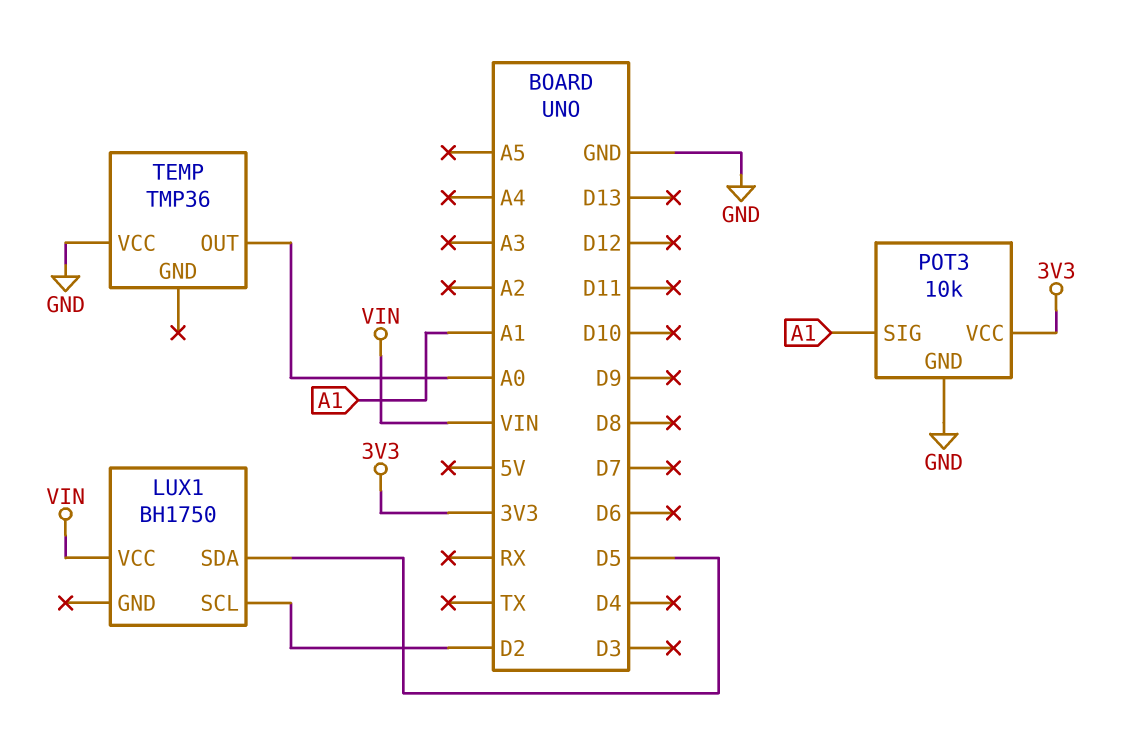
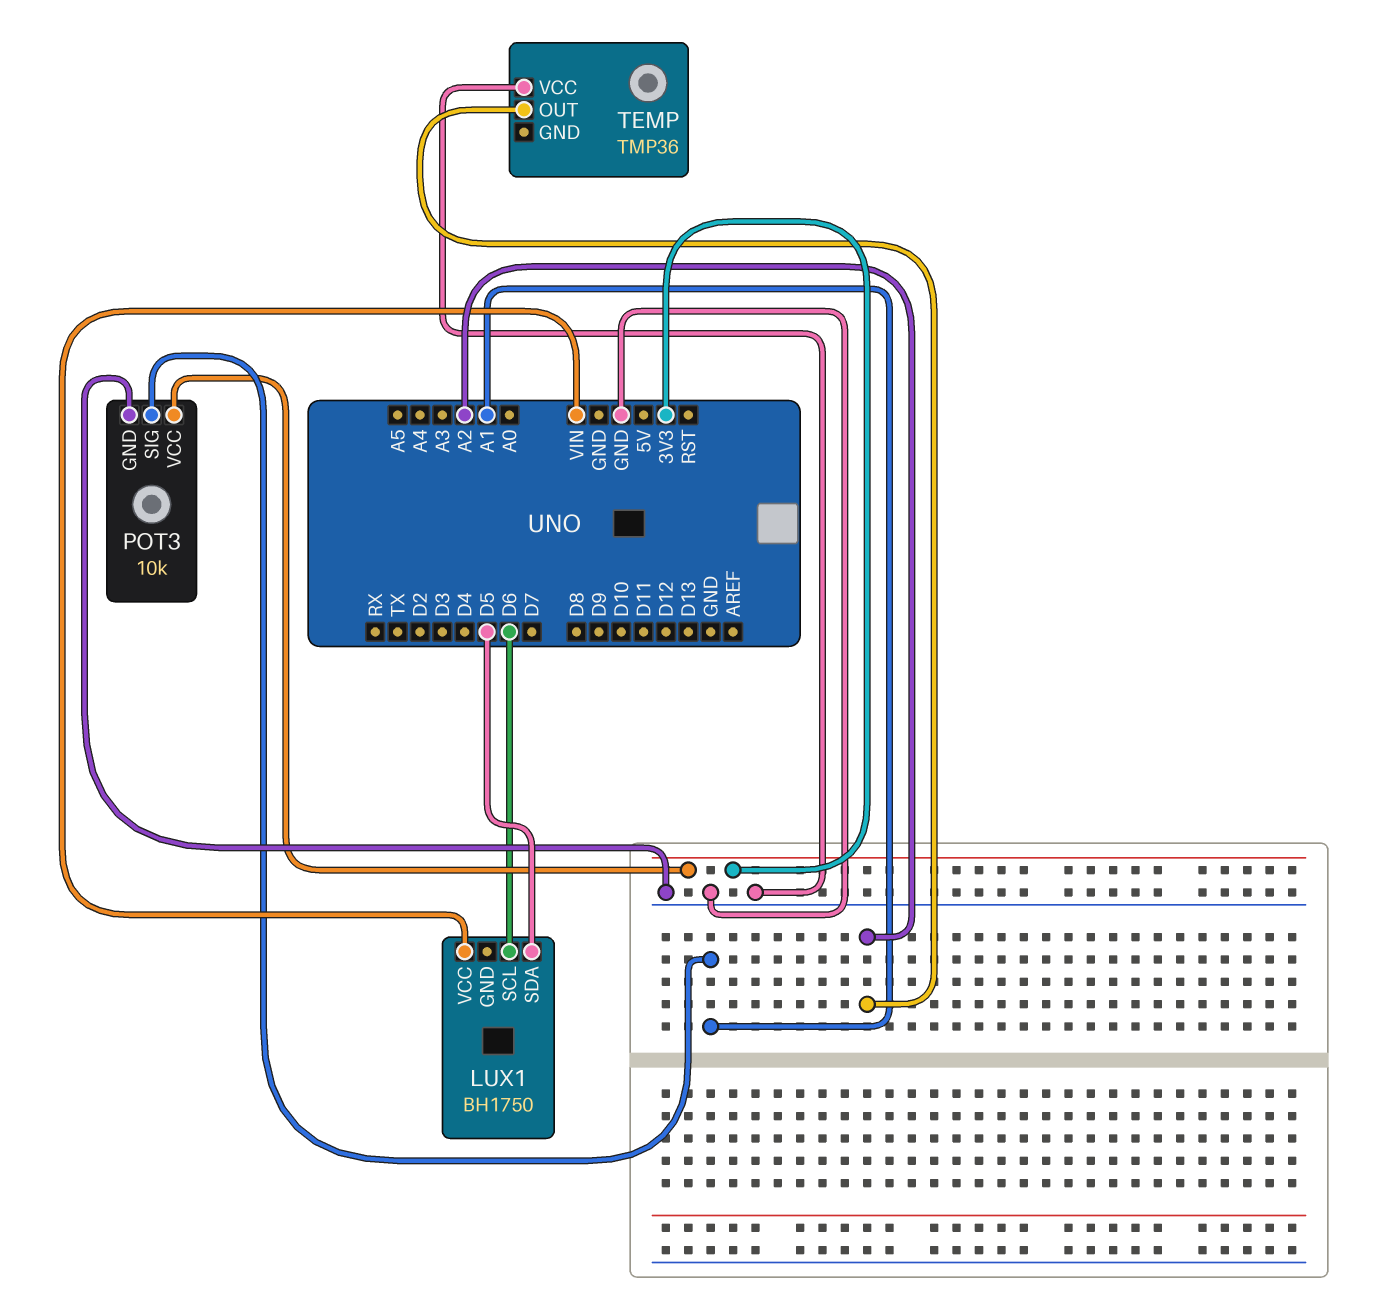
LUX1 pin SCL: D2 -> D6
TEMP pin OUT: A0 -> A2

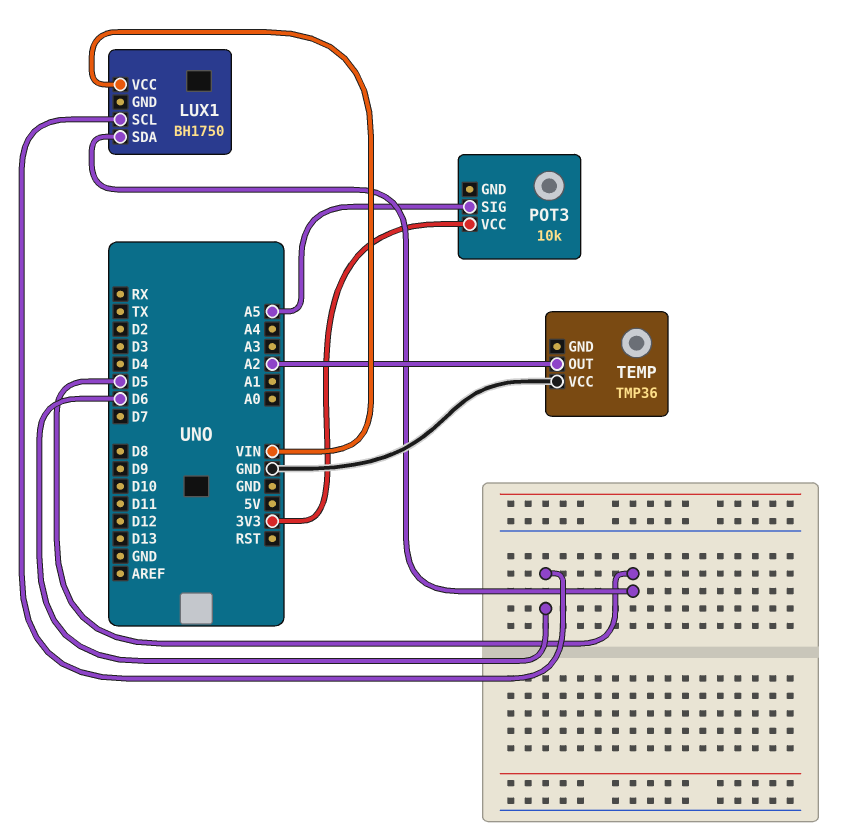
POT3 pin GND: GND -> none
POT3 pin SIG: A1 -> A5

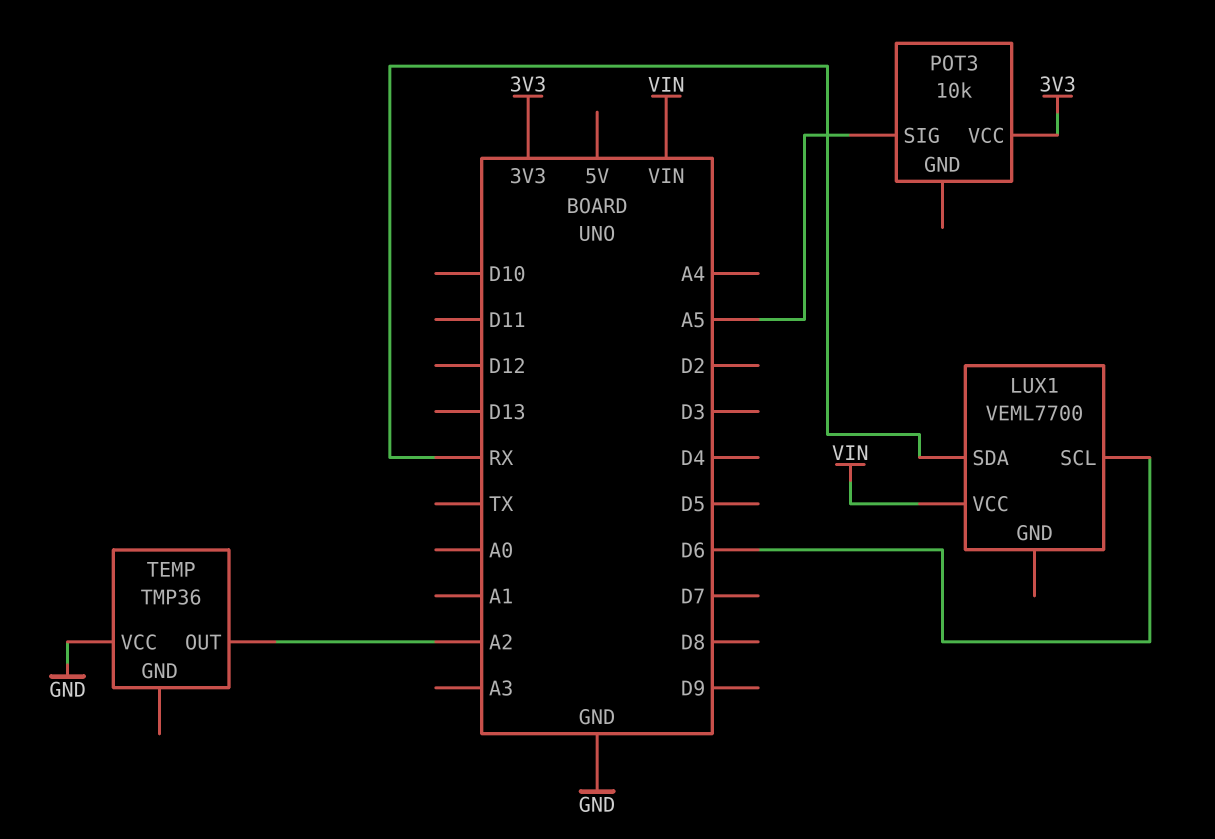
LUX1: BH1750 -> VEML7700
LUX1 pin SDA: D5 -> RX

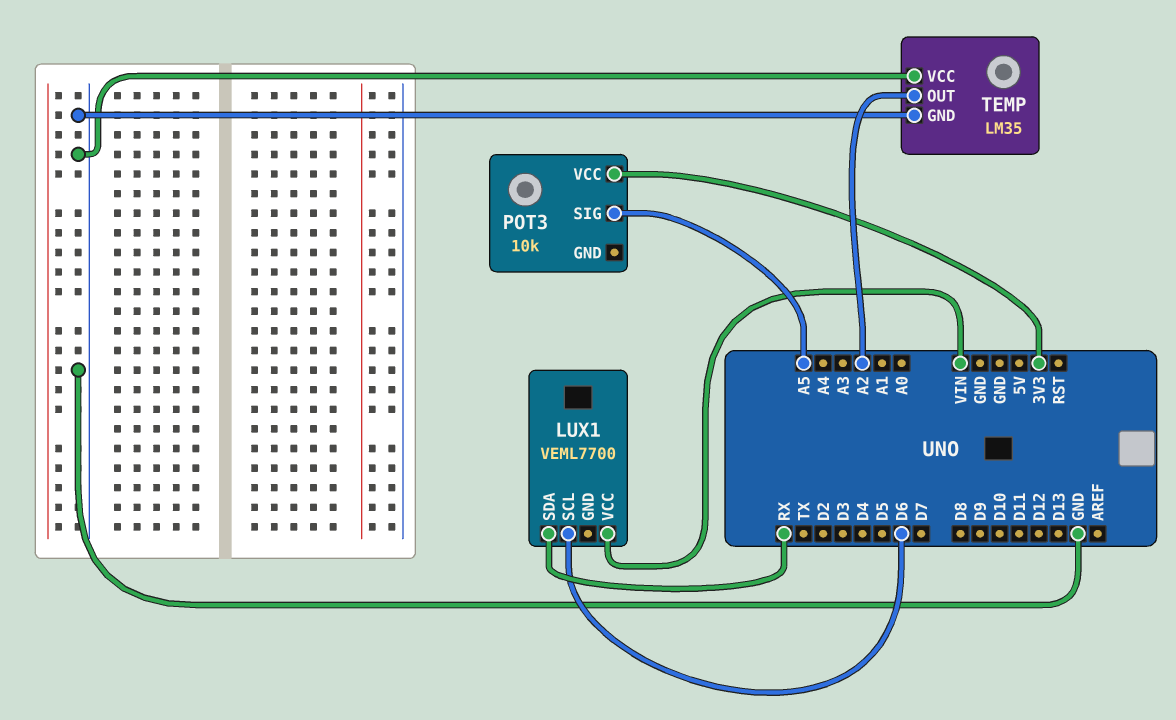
TEMP: TMP36 -> LM35
TEMP pin GND: none -> GND

